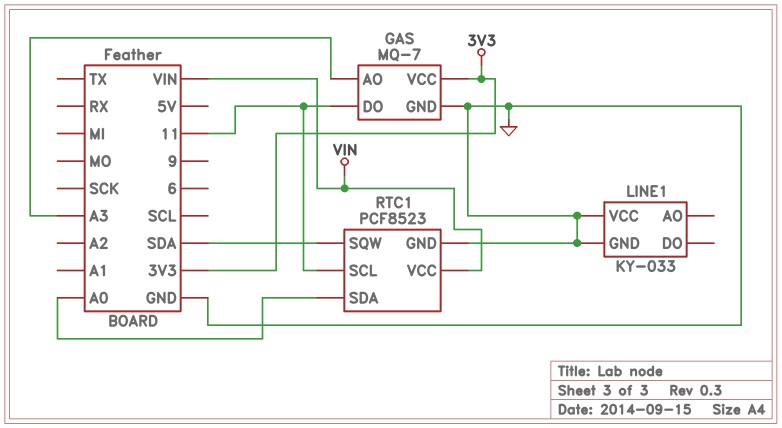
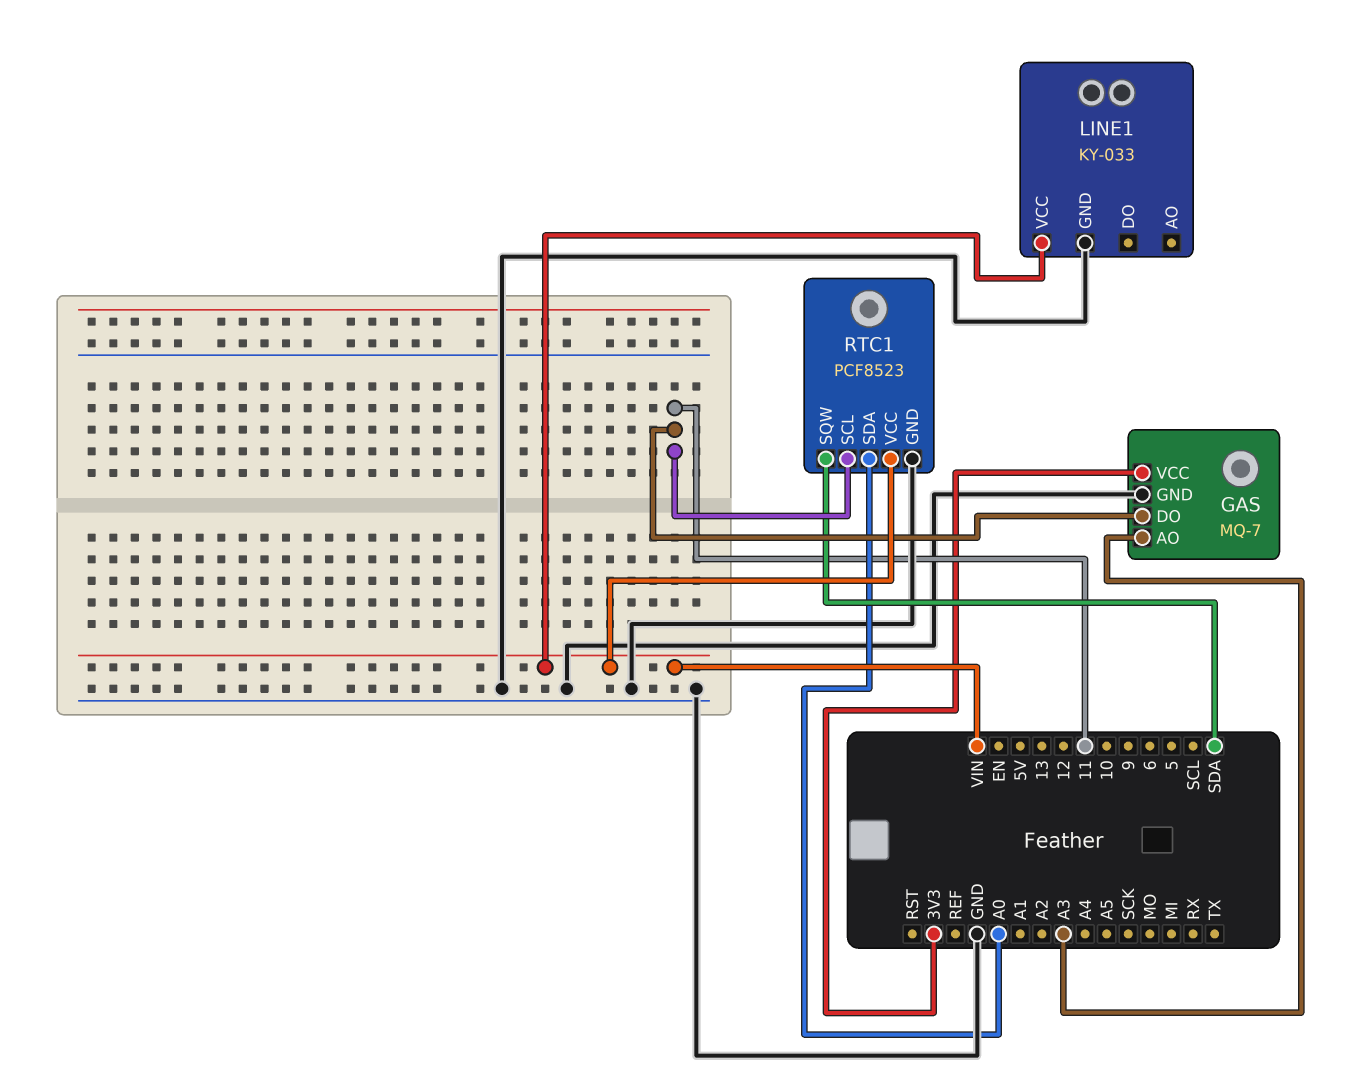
LINE1 pin VCC: GND -> VIN

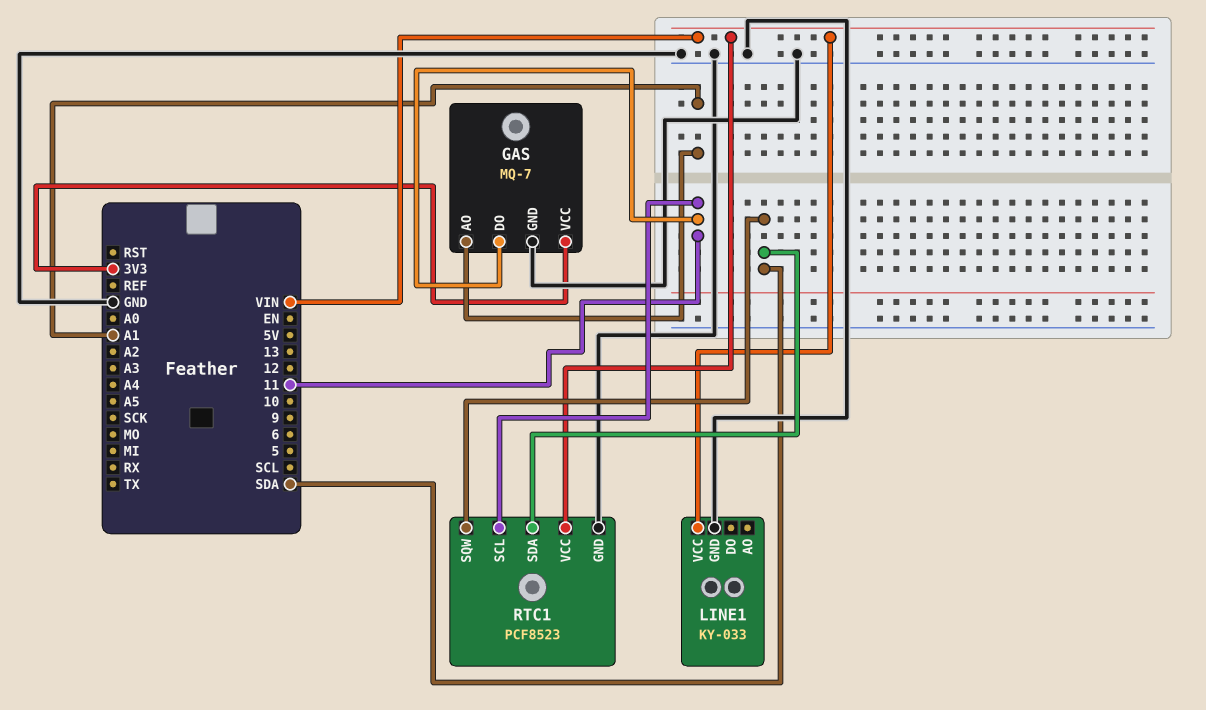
GAS pin AO: A3 -> A1
RTC1 pin SDA: A0 -> SDA

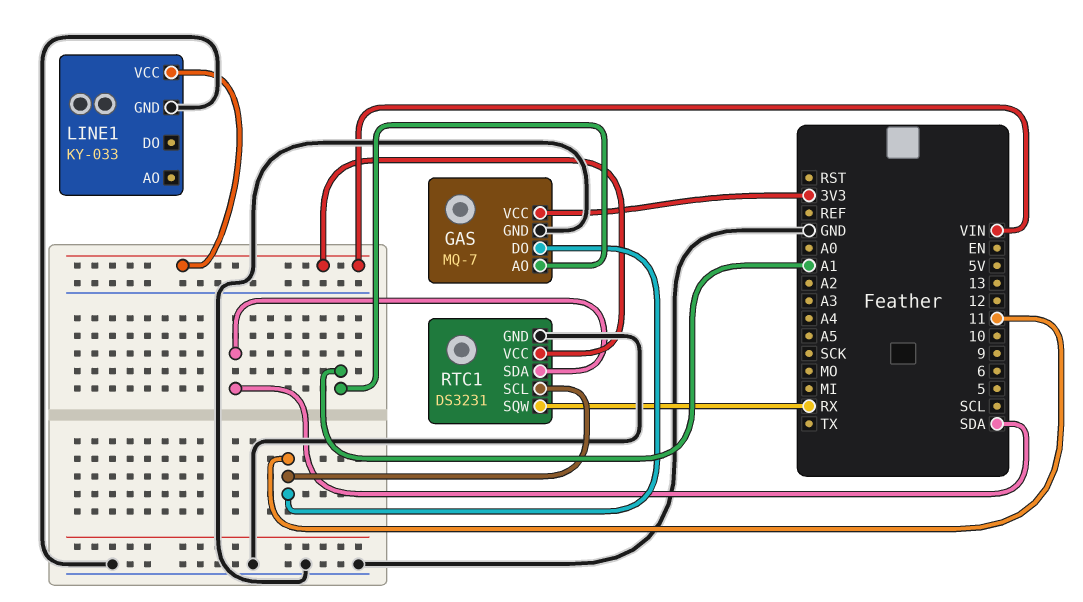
RTC1: PCF8523 -> DS3231
RTC1 pin SQW: SDA -> RX

